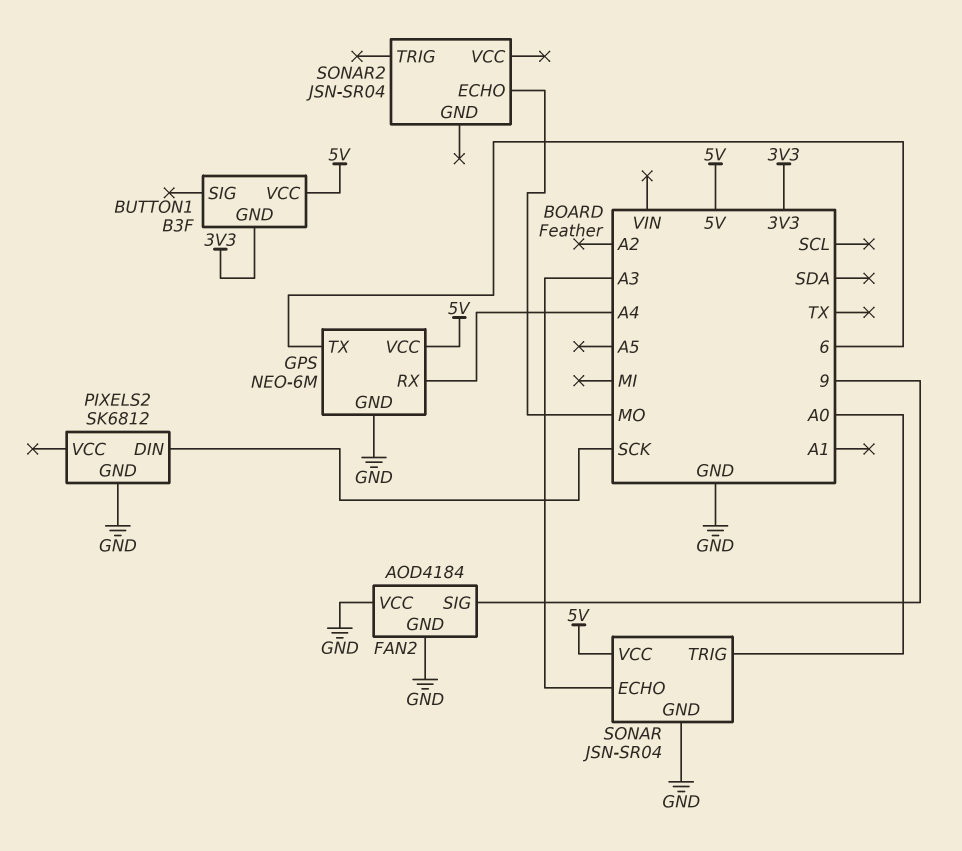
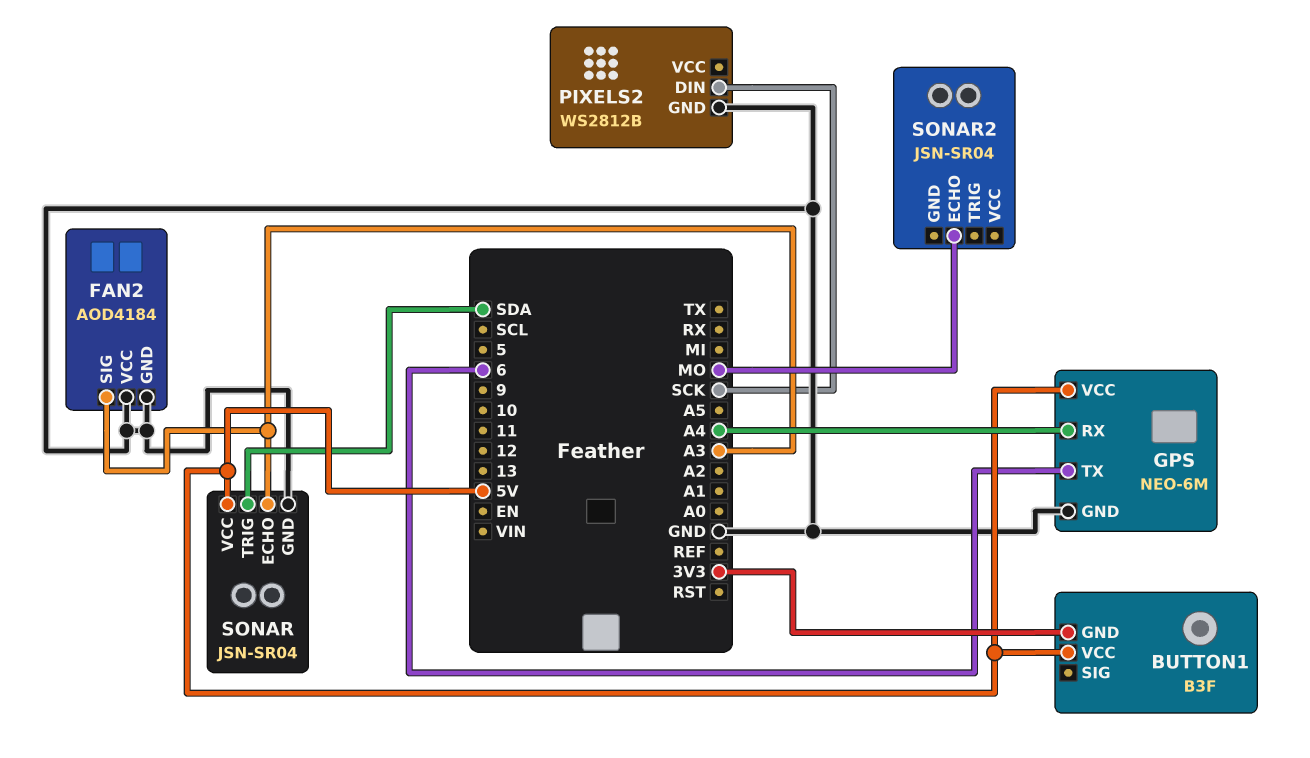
FAN2 pin SIG: 9 -> A3
PIXELS2: SK6812 -> WS2812B
SONAR pin TRIG: A0 -> SDA

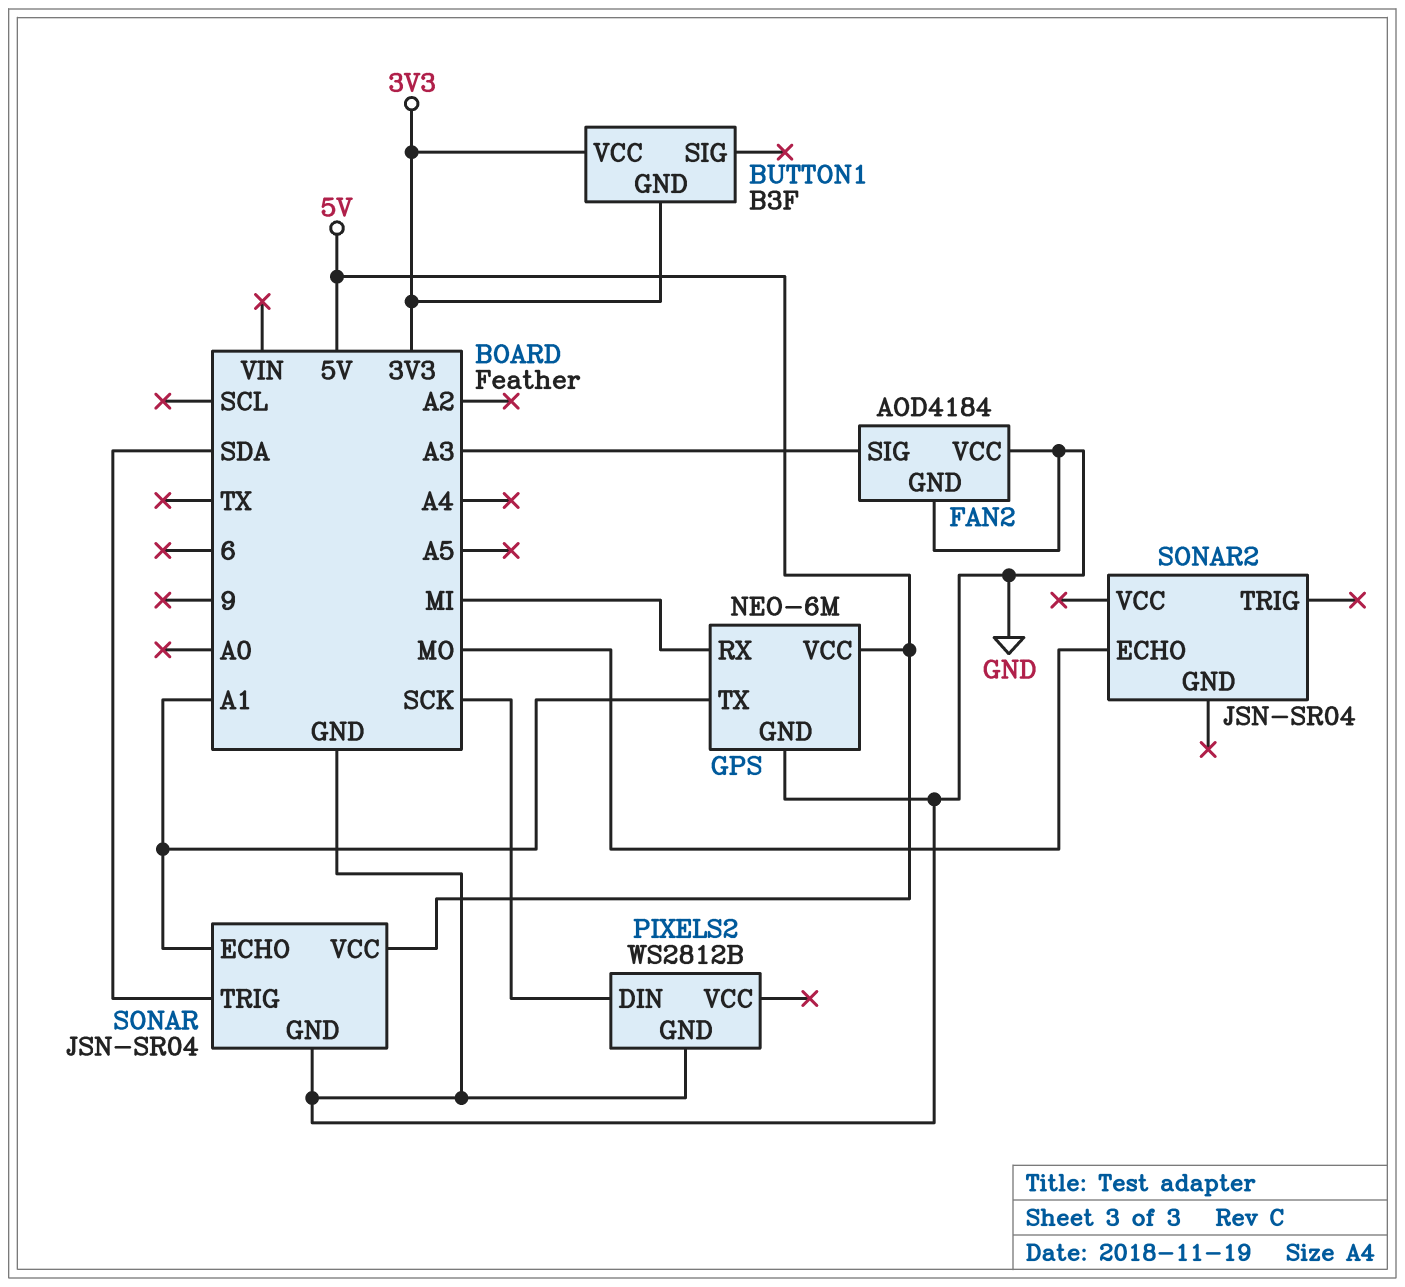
BUTTON1 pin VCC: 5V -> 3V3
GPS pin RX: A4 -> MI
GPS pin TX: 6 -> A1
SONAR pin ECHO: A3 -> A1

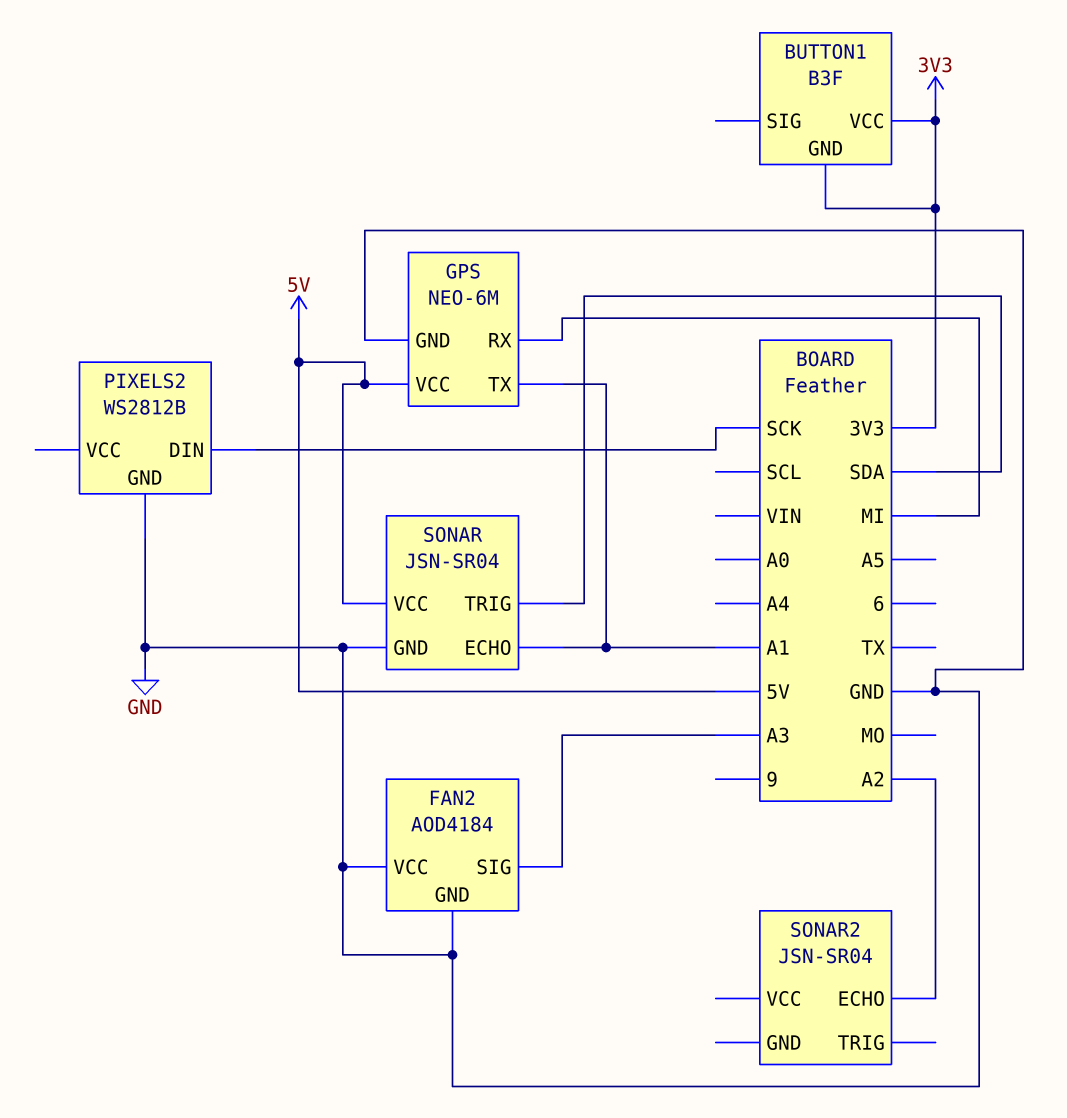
SONAR2 pin ECHO: MO -> A2

